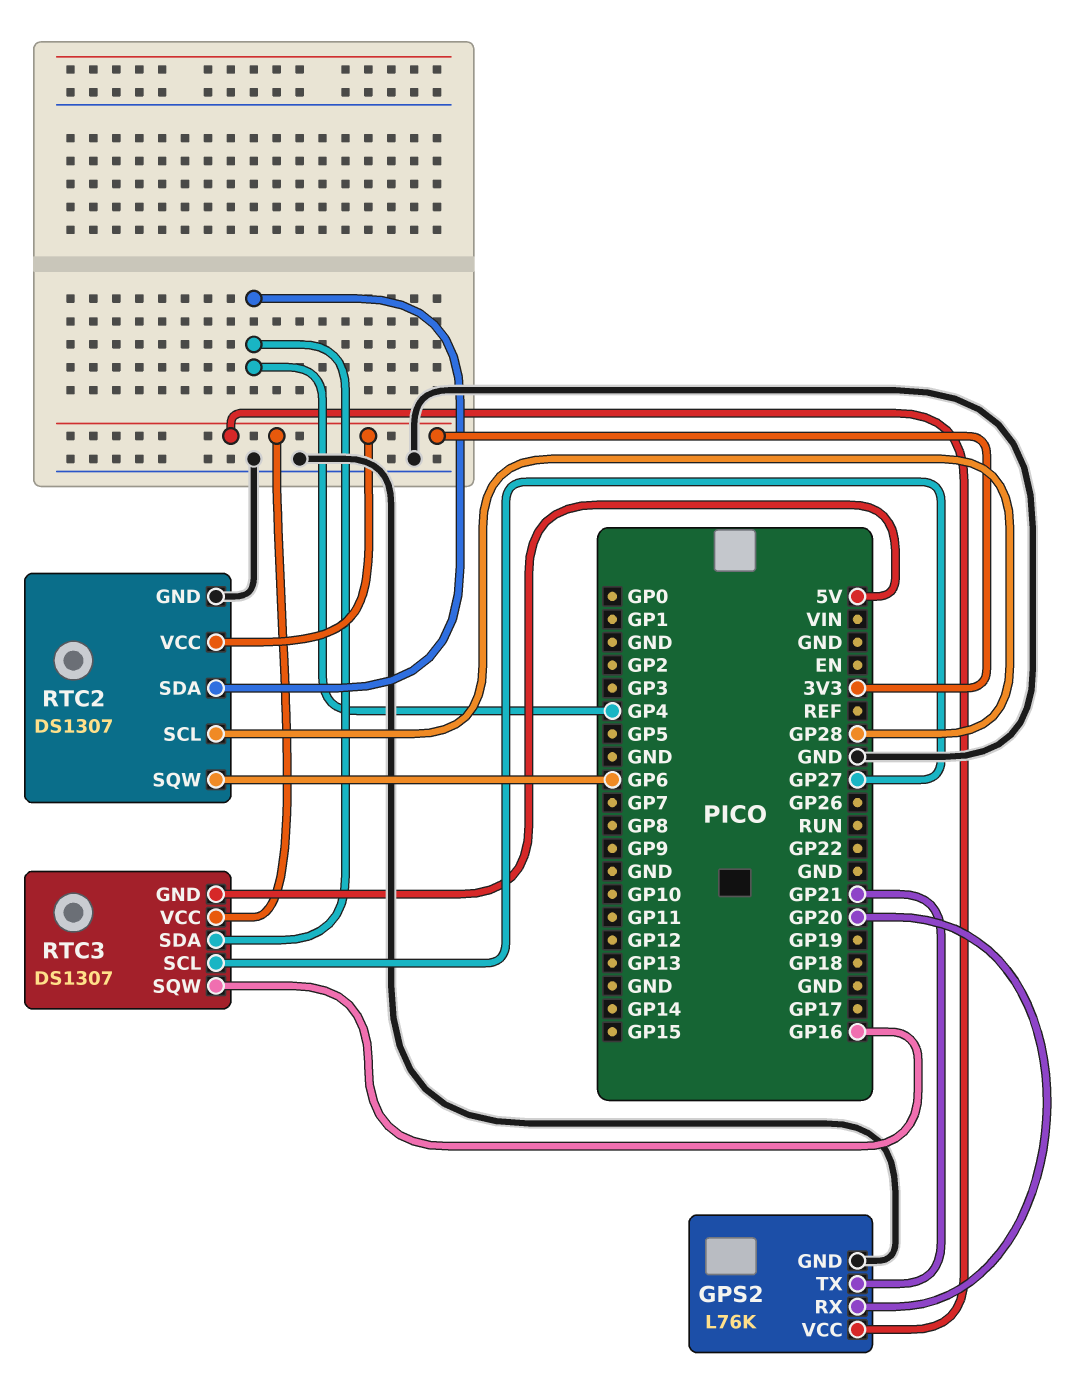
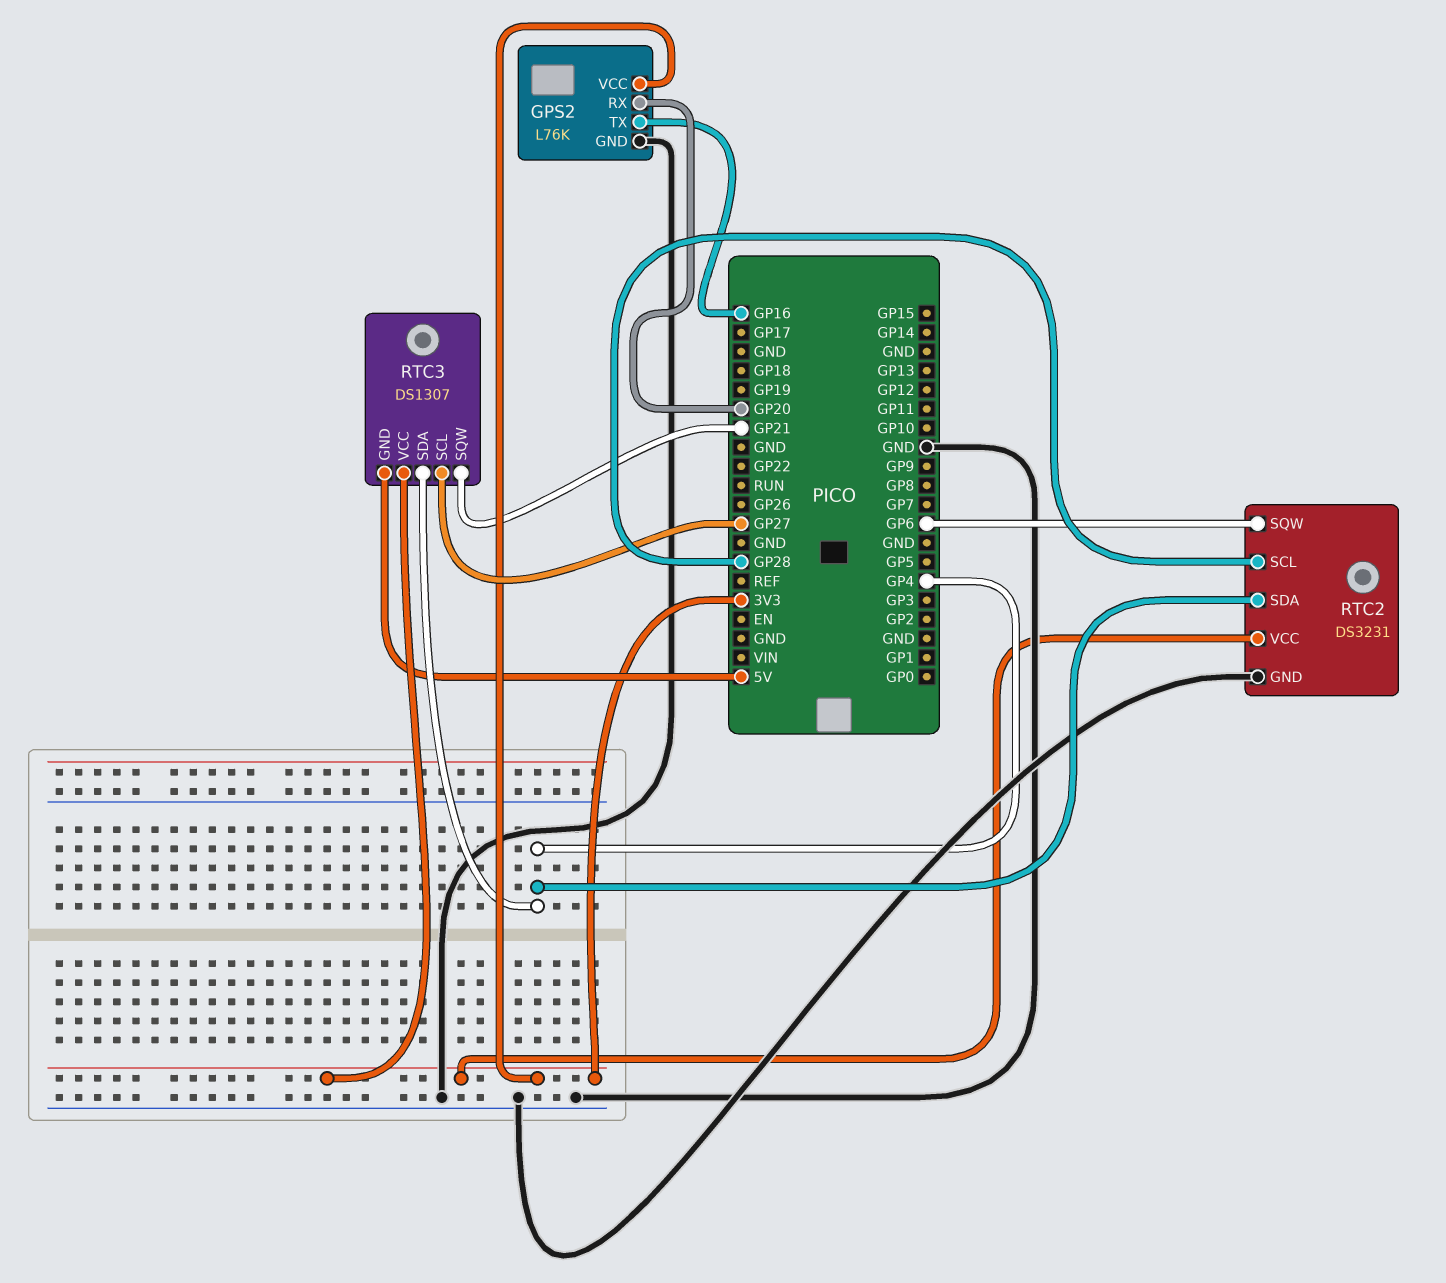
GPS2 pin TX: GP21 -> GP16
RTC2: DS1307 -> DS3231
RTC3 pin SQW: GP16 -> GP21

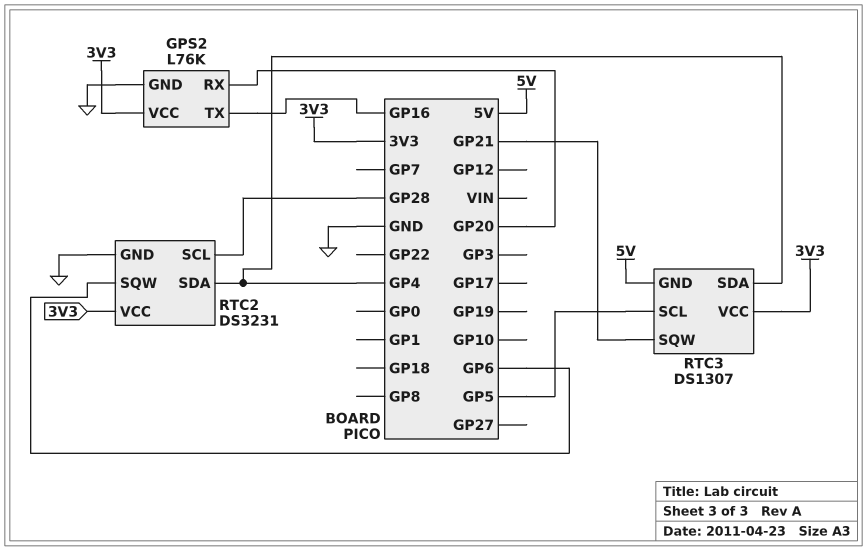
RTC3 pin SCL: GP27 -> GP5

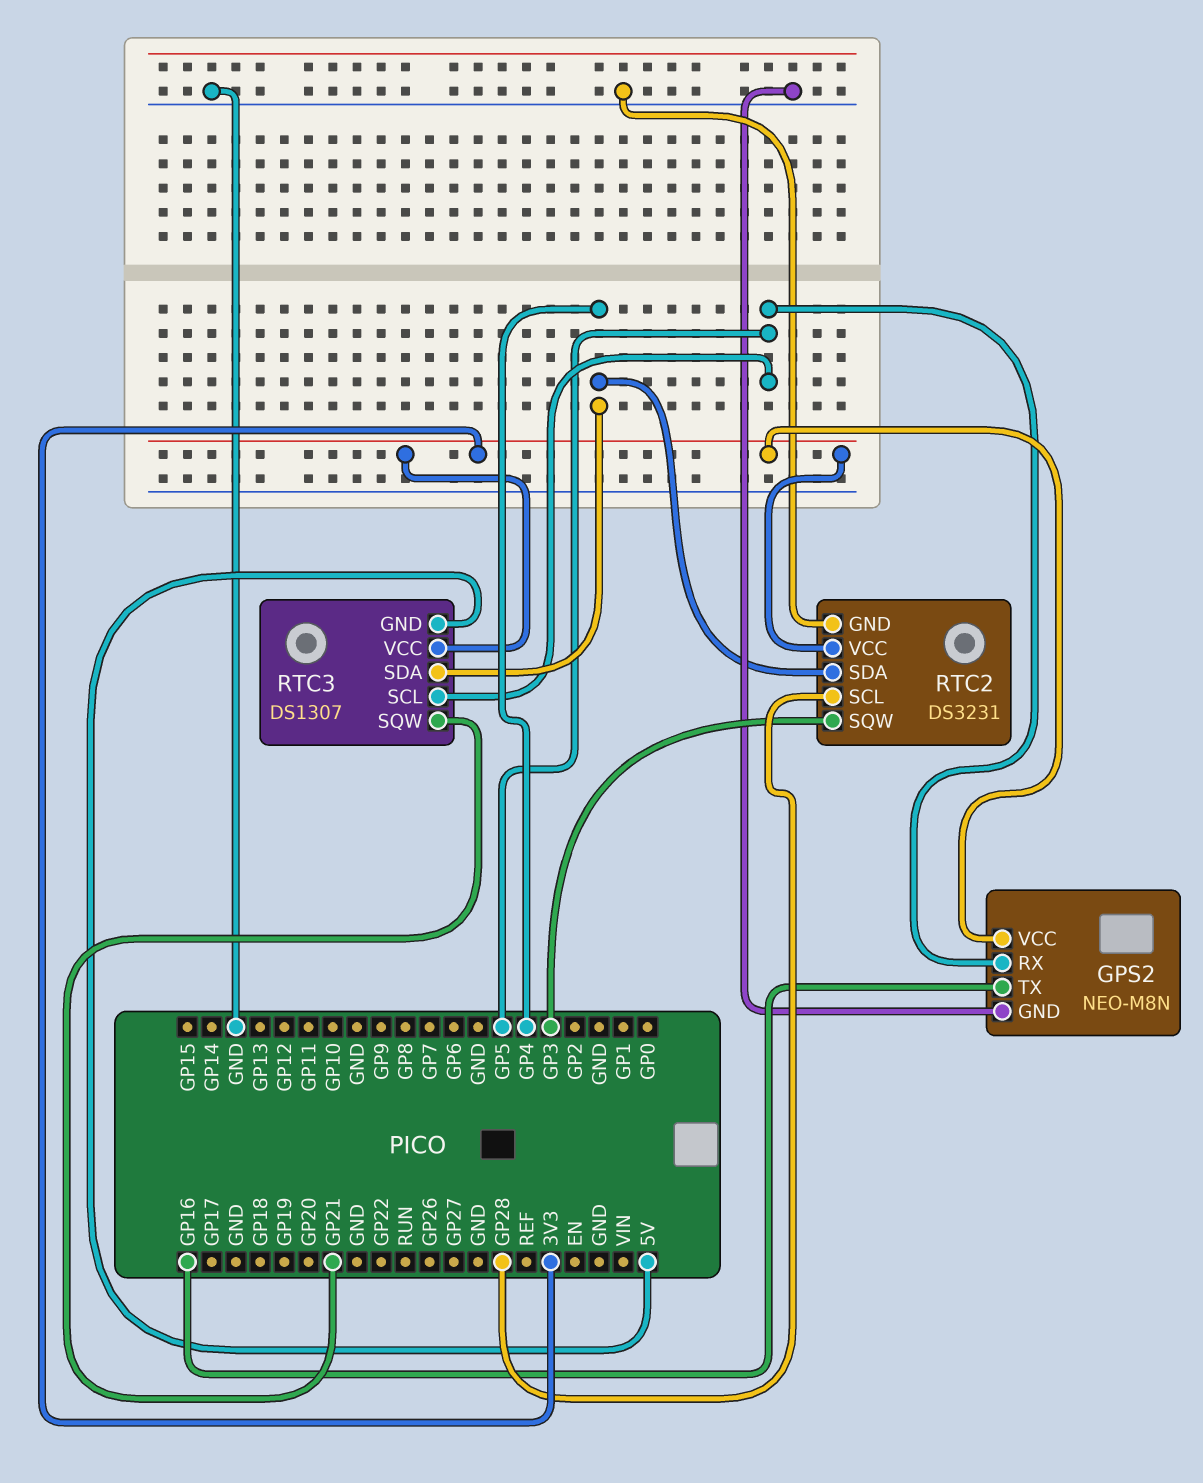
GPS2: L76K -> NEO-M8N
GPS2 pin RX: GP20 -> GP5
RTC2 pin SQW: GP6 -> GP3

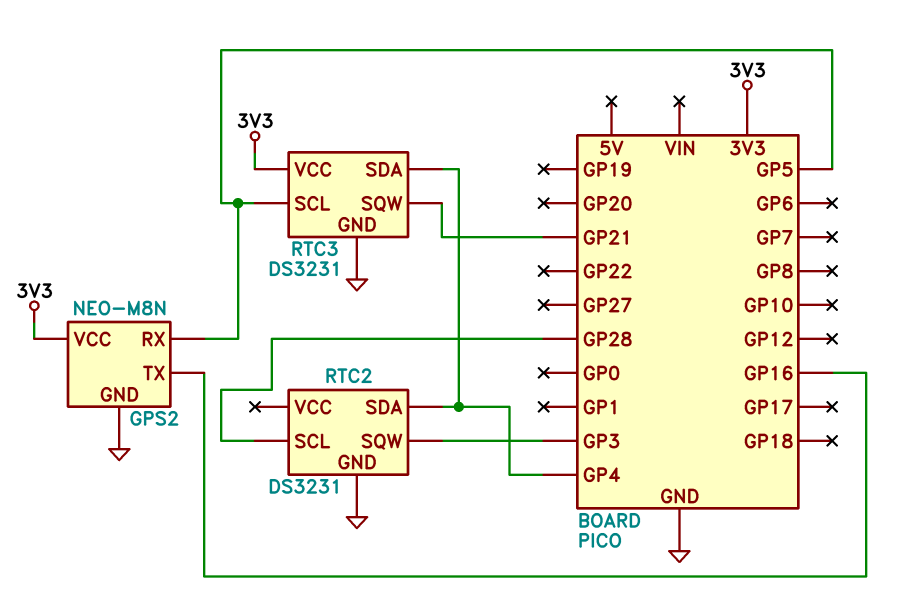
RTC2 pin VCC: 3V3 -> none
RTC3: DS1307 -> DS3231
RTC3 pin GND: 5V -> GND

